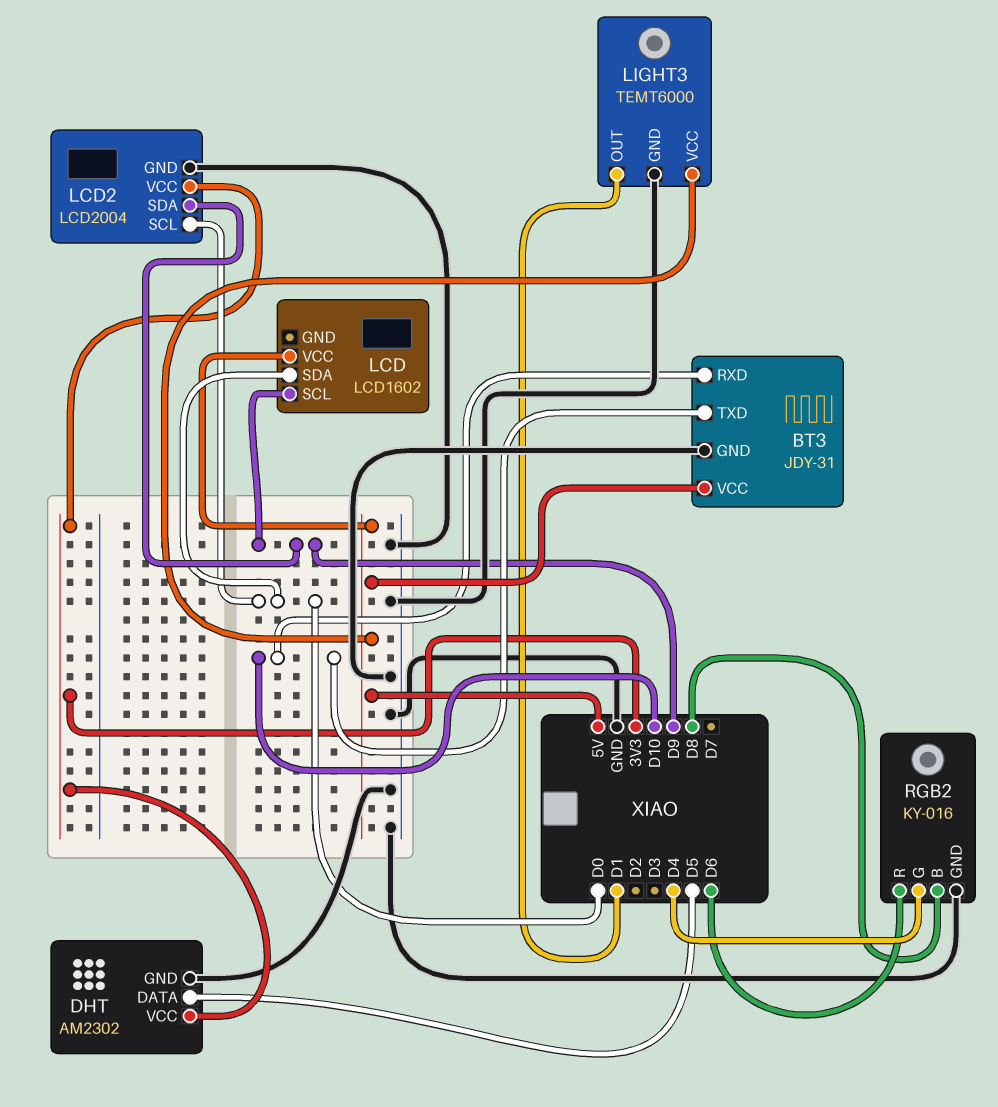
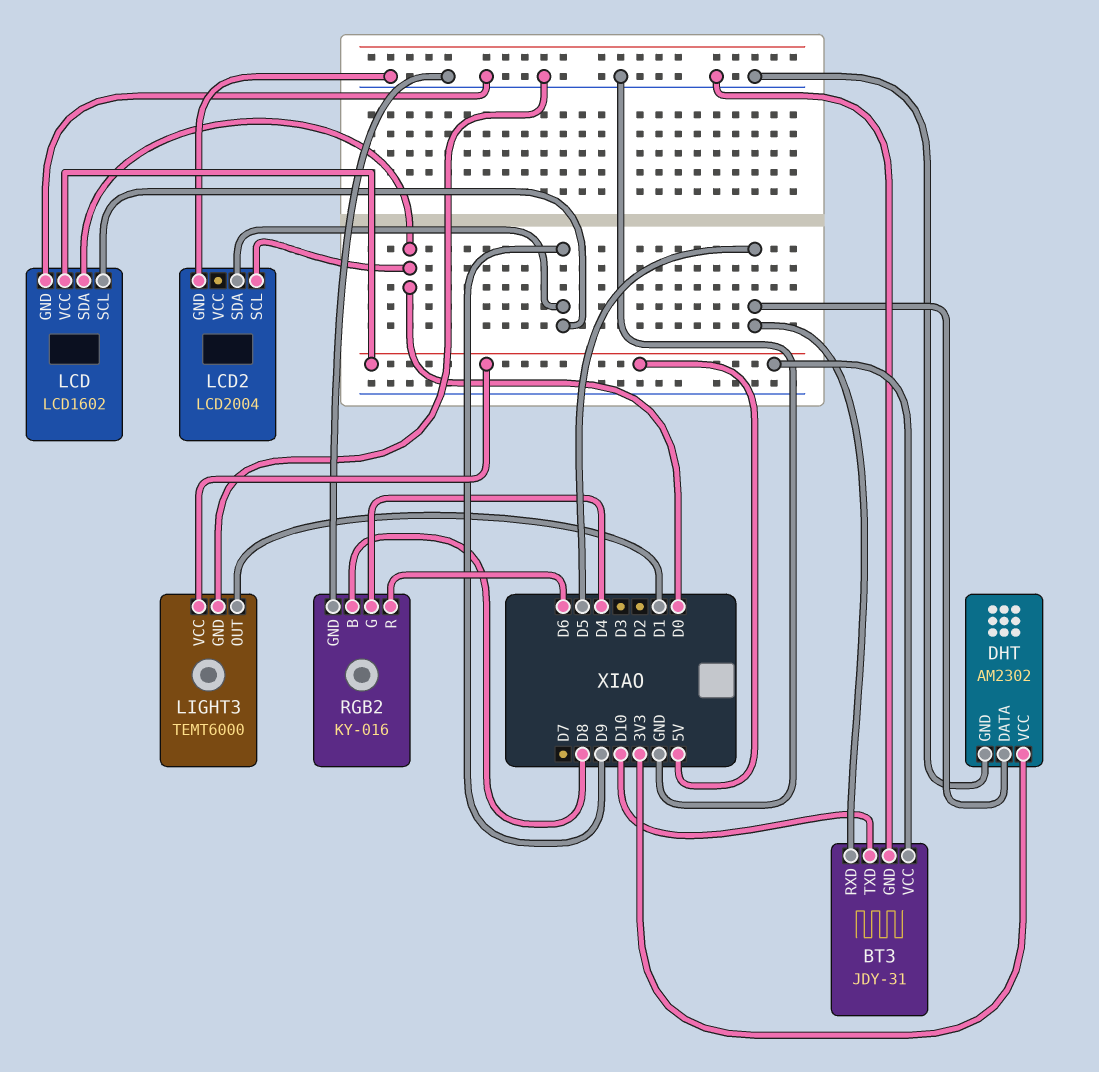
BT3 pin RXD: D10 -> D5
LCD pin GND: none -> GND
LCD2 pin VCC: 3V3 -> none

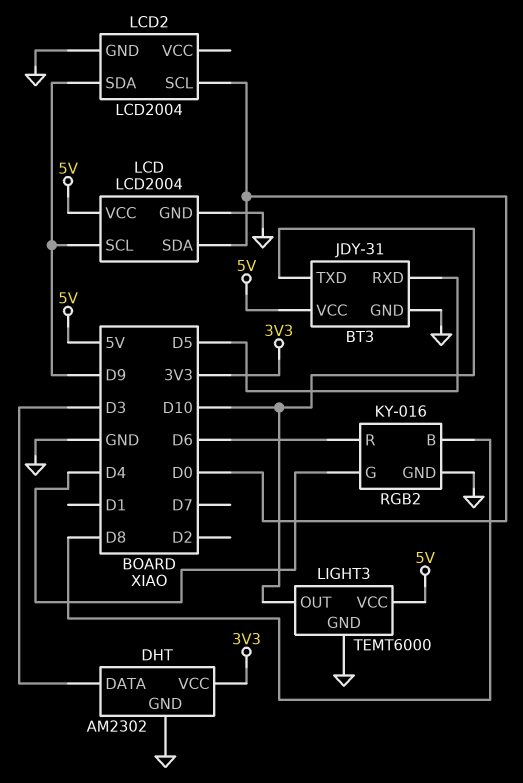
DHT pin DATA: D5 -> D3
LCD: LCD1602 -> LCD2004
LIGHT3 pin OUT: D1 -> D10

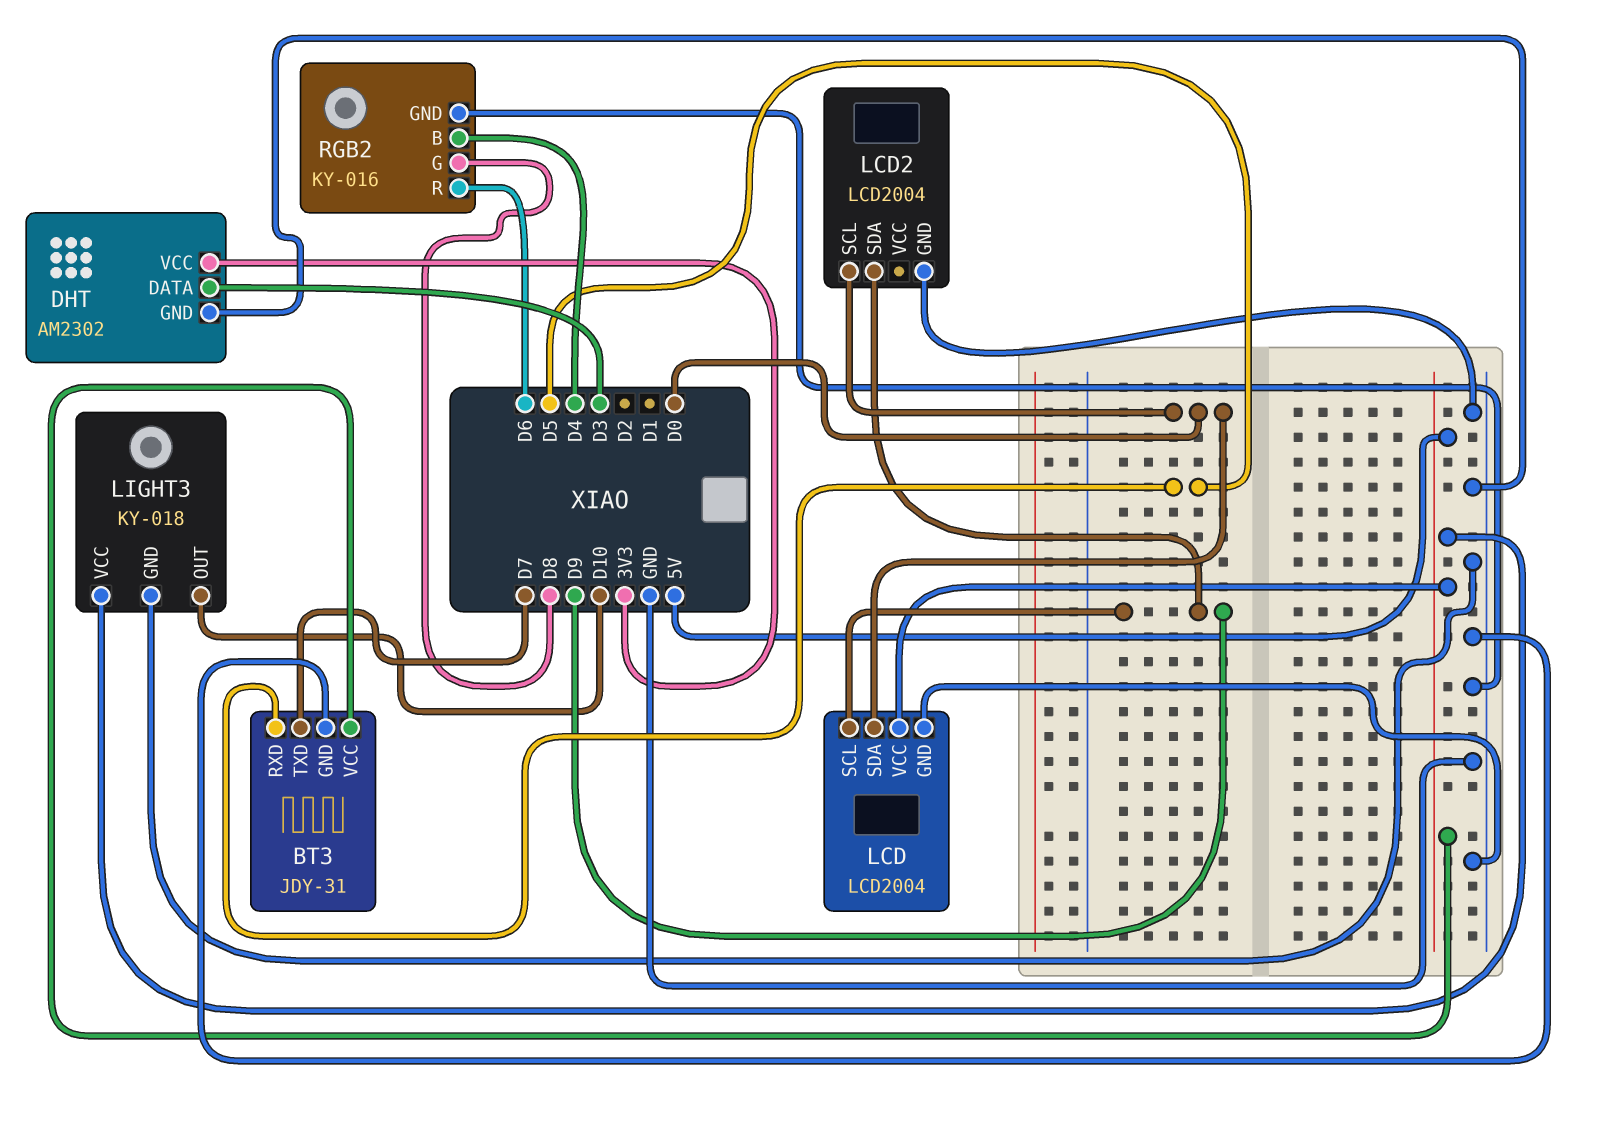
BT3 pin TXD: D10 -> D7
LIGHT3: TEMT6000 -> KY-018
RGB2 pin B: D8 -> D4
RGB2 pin G: D4 -> D8

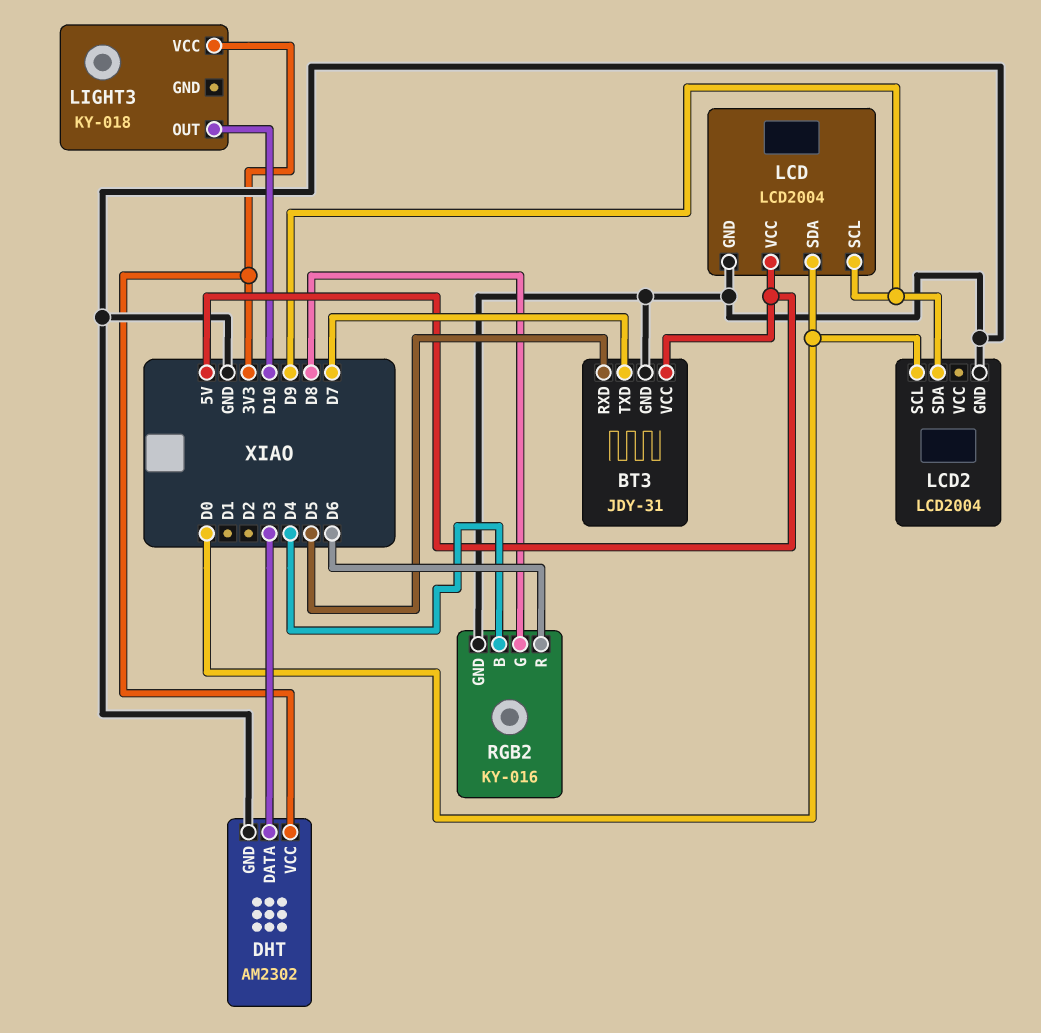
LIGHT3 pin GND: GND -> none
LIGHT3 pin VCC: 5V -> 3V3

